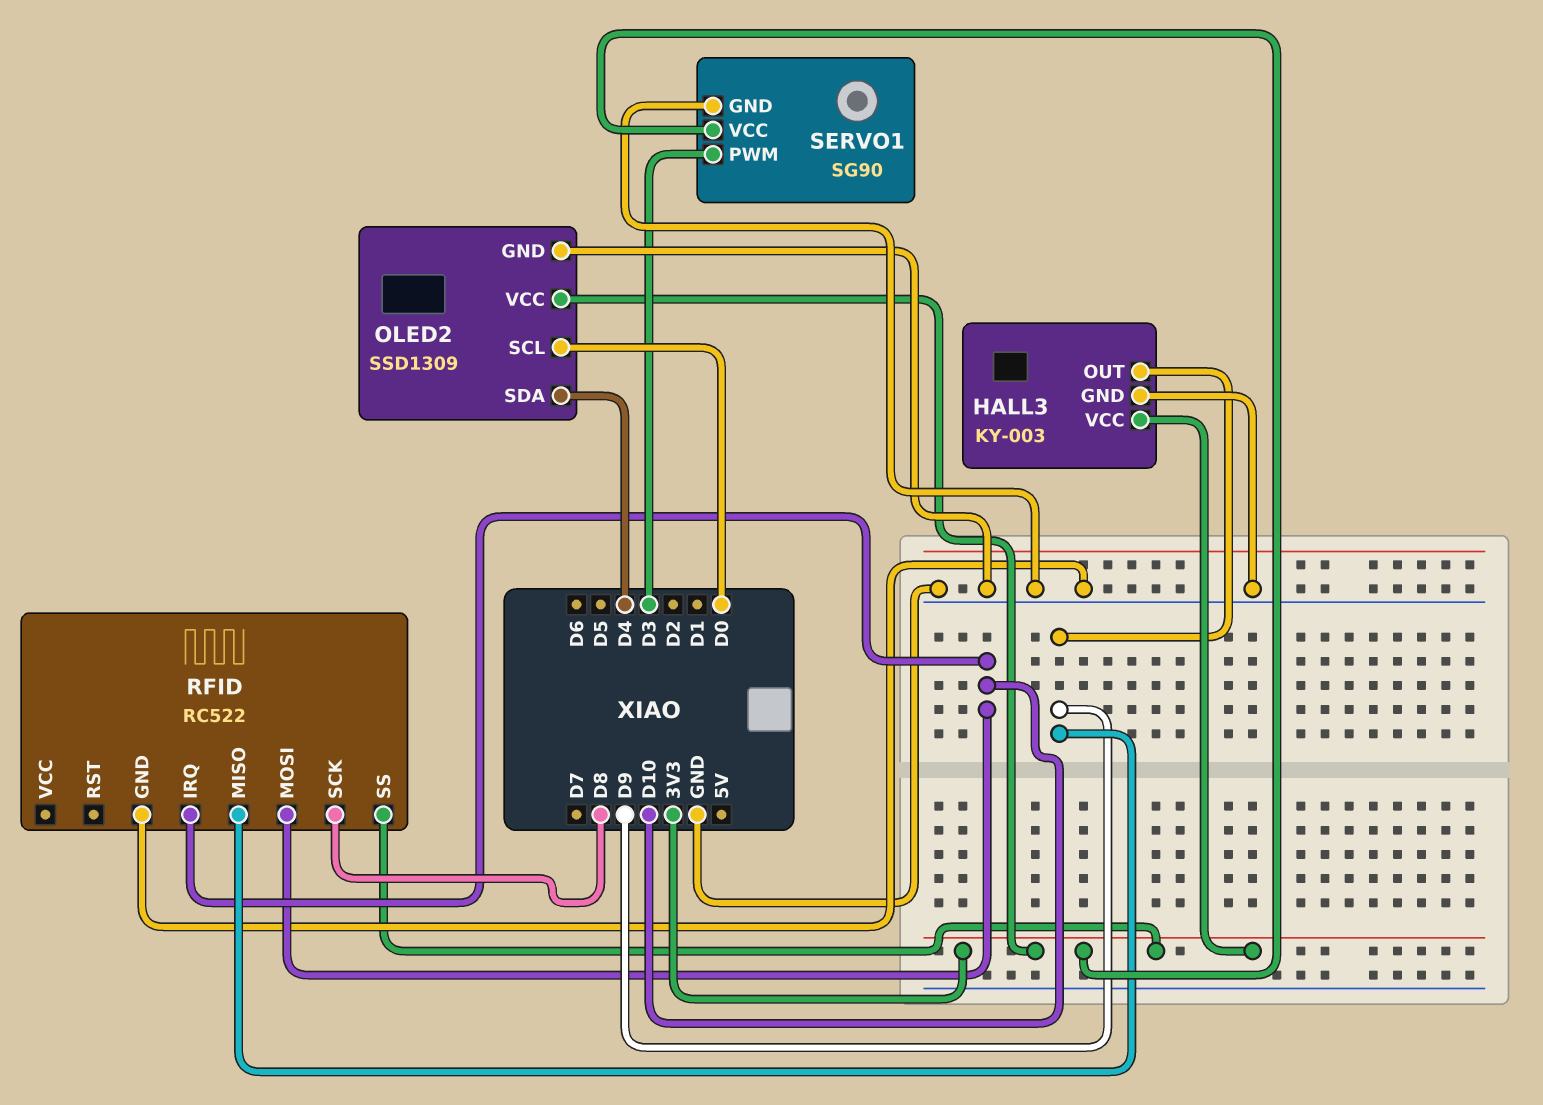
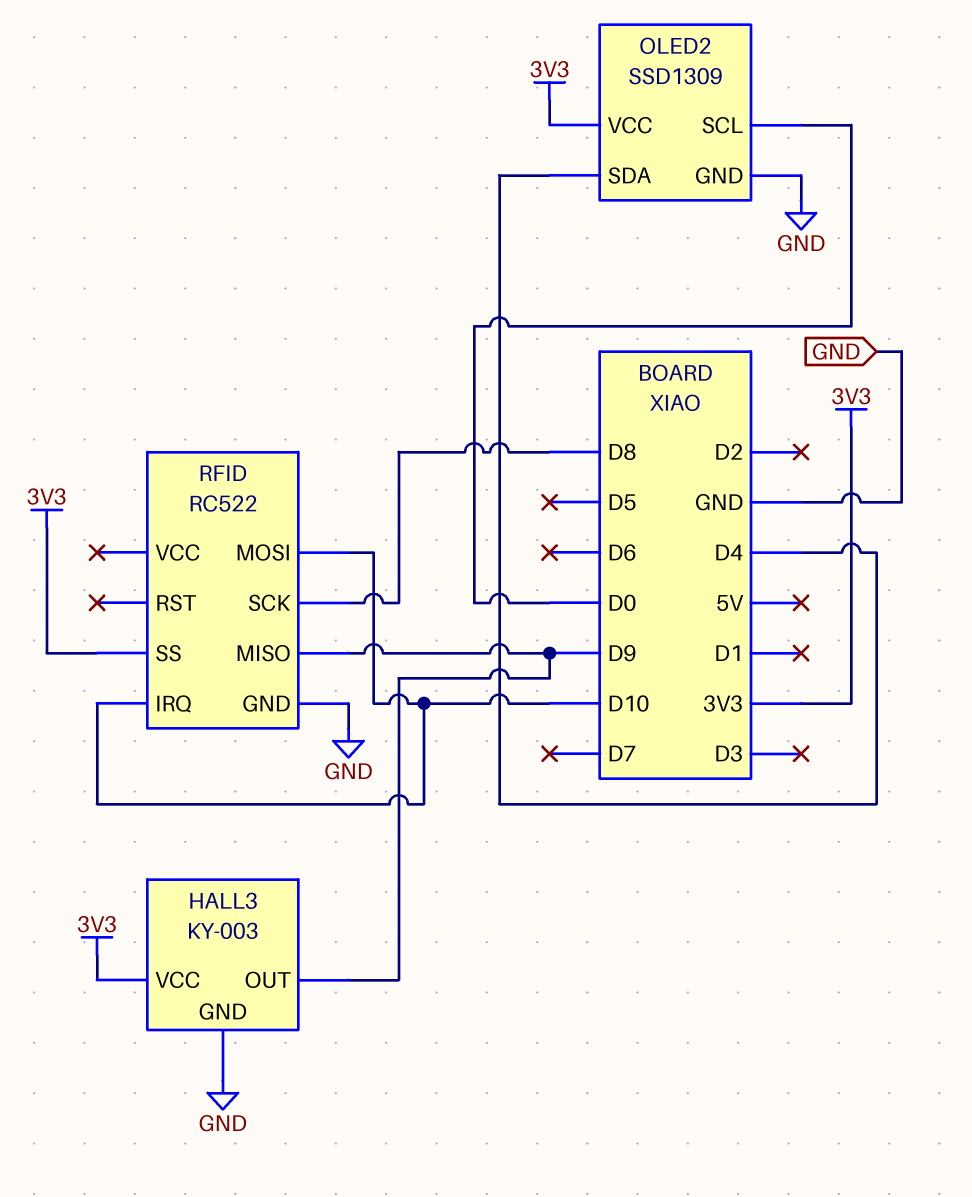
SERVO1: SG90 -> none
SERVO1 pin GND: GND -> none
SERVO1 pin PWM: D3 -> none
SERVO1 pin VCC: 3V3 -> none

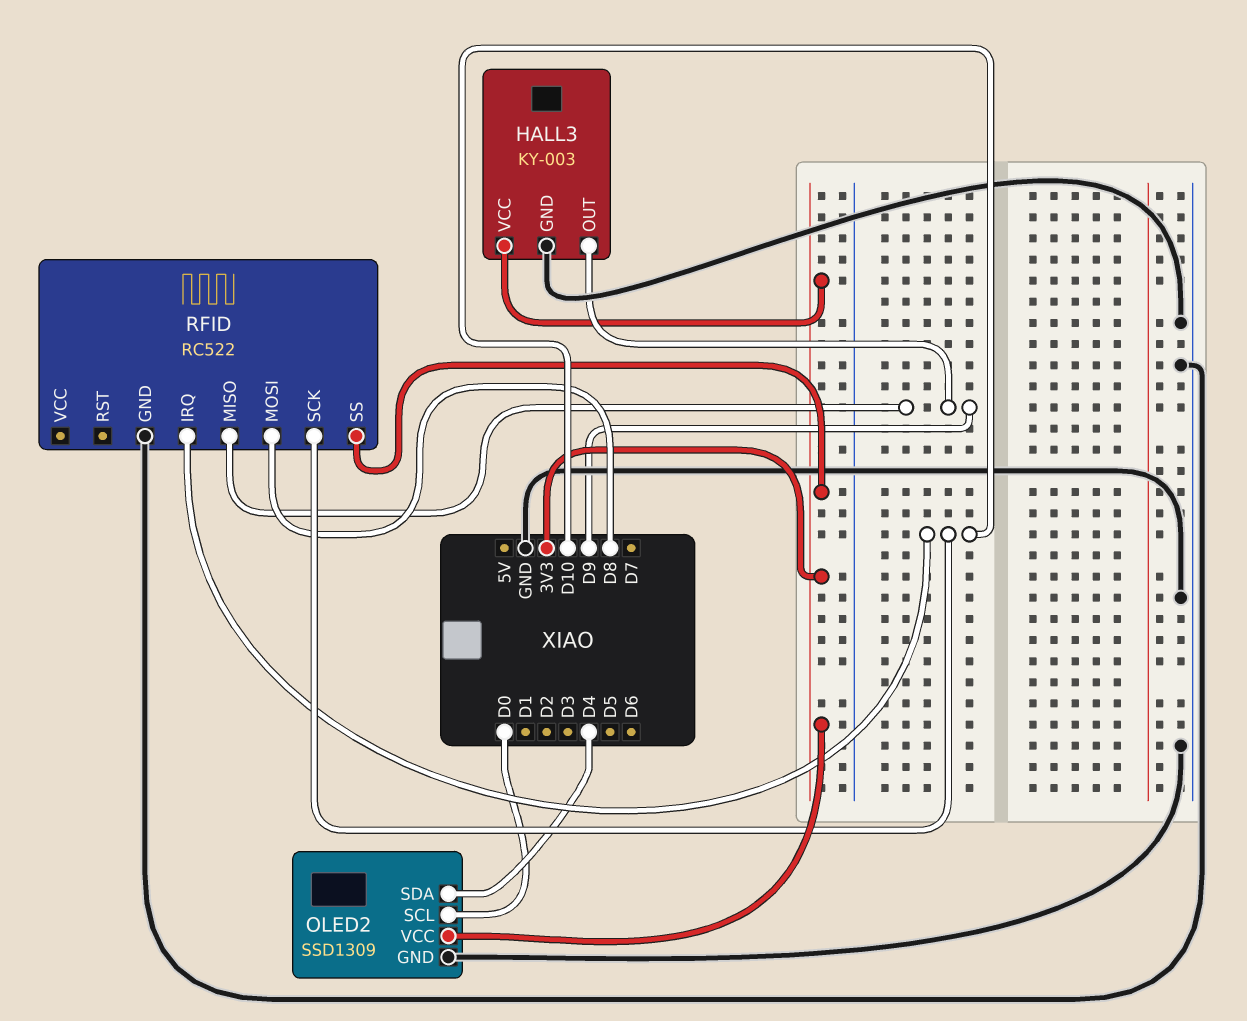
RFID pin MOSI: D10 -> D8
RFID pin SCK: D8 -> D10

